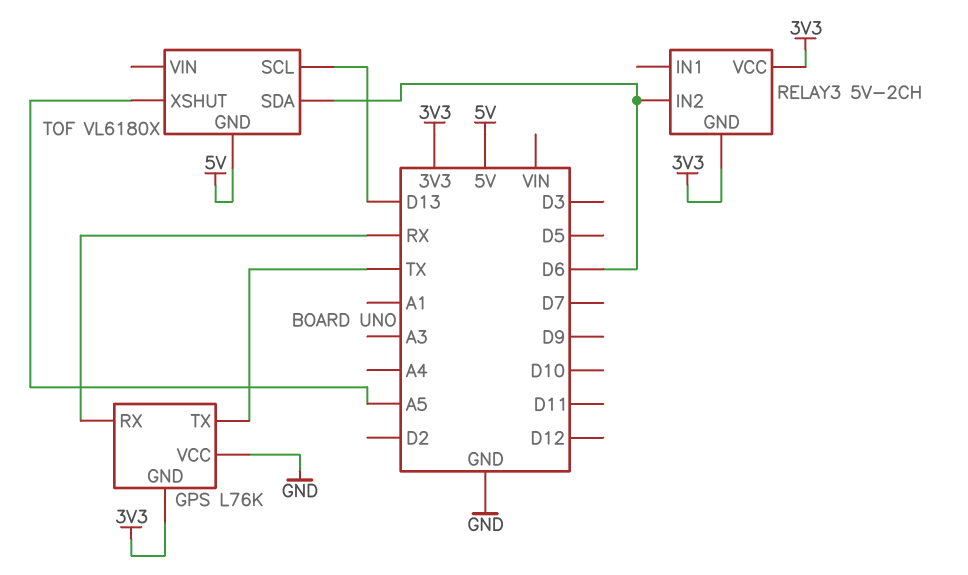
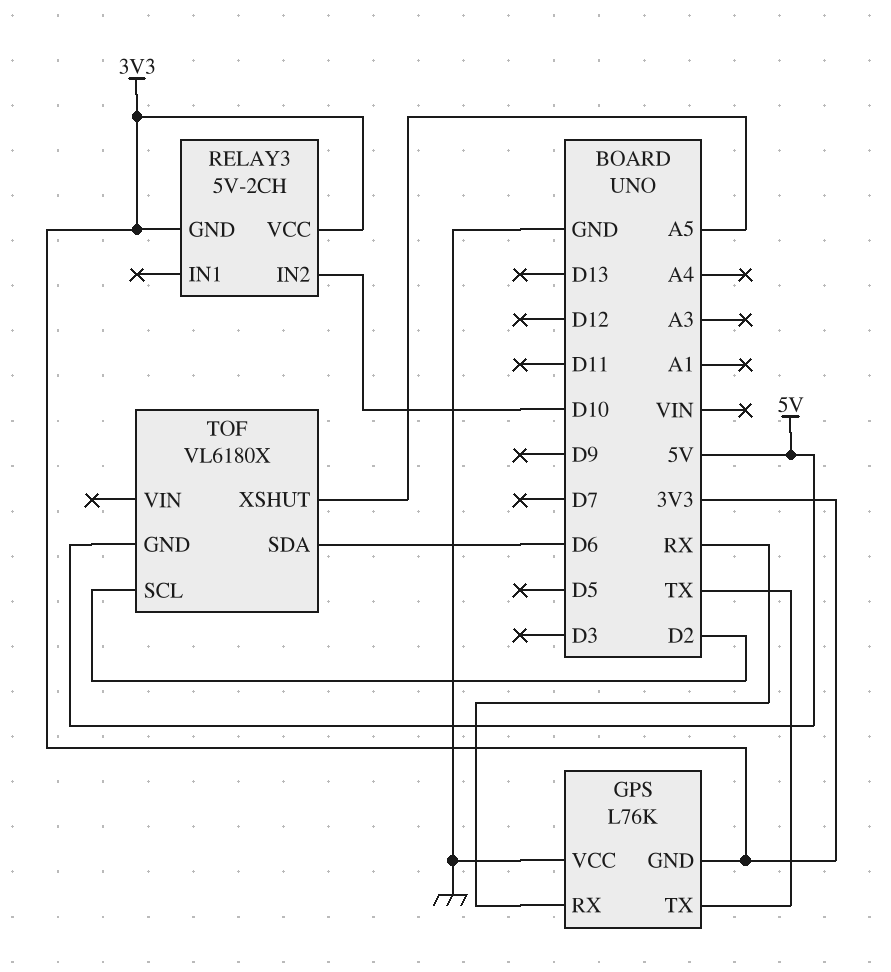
RELAY3 pin IN2: D6 -> D10
TOF pin SCL: D13 -> D2

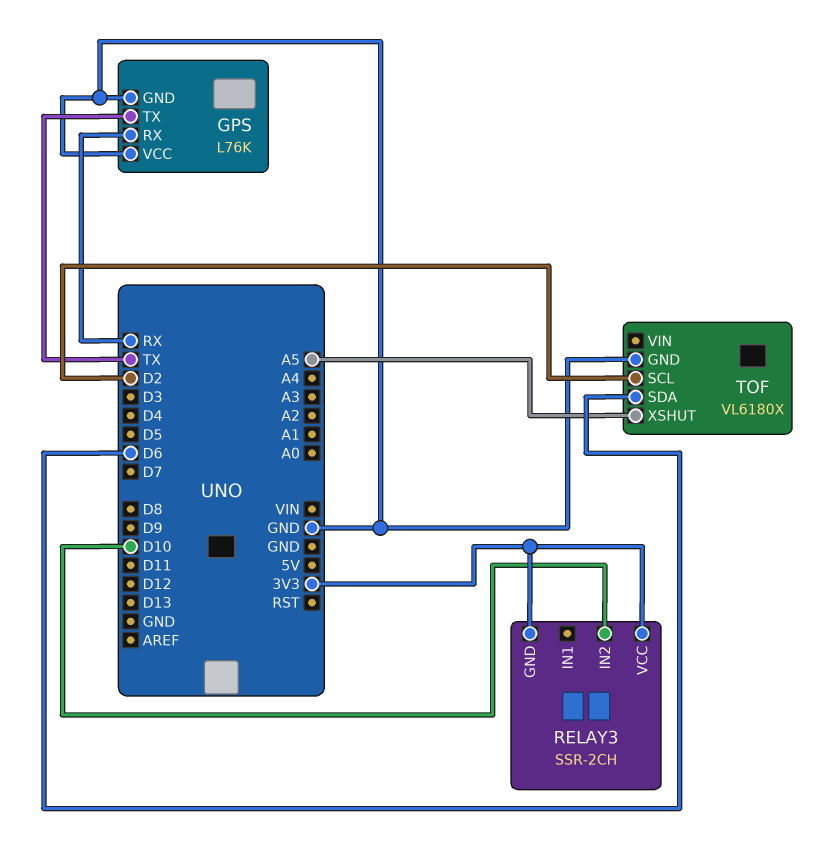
GPS pin GND: 3V3 -> GND
RELAY3: 5V-2CH -> SSR-2CH
TOF pin GND: 5V -> GND

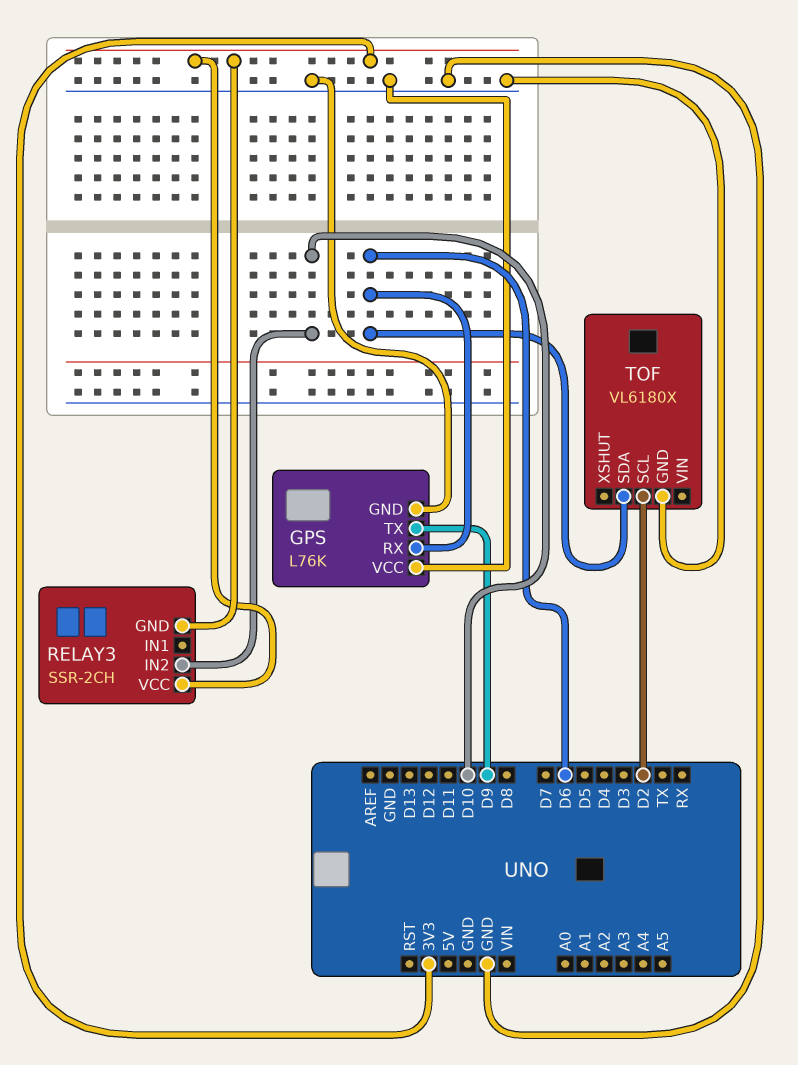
GPS pin RX: RX -> D6
GPS pin TX: TX -> D9
TOF pin XSHUT: A5 -> none

